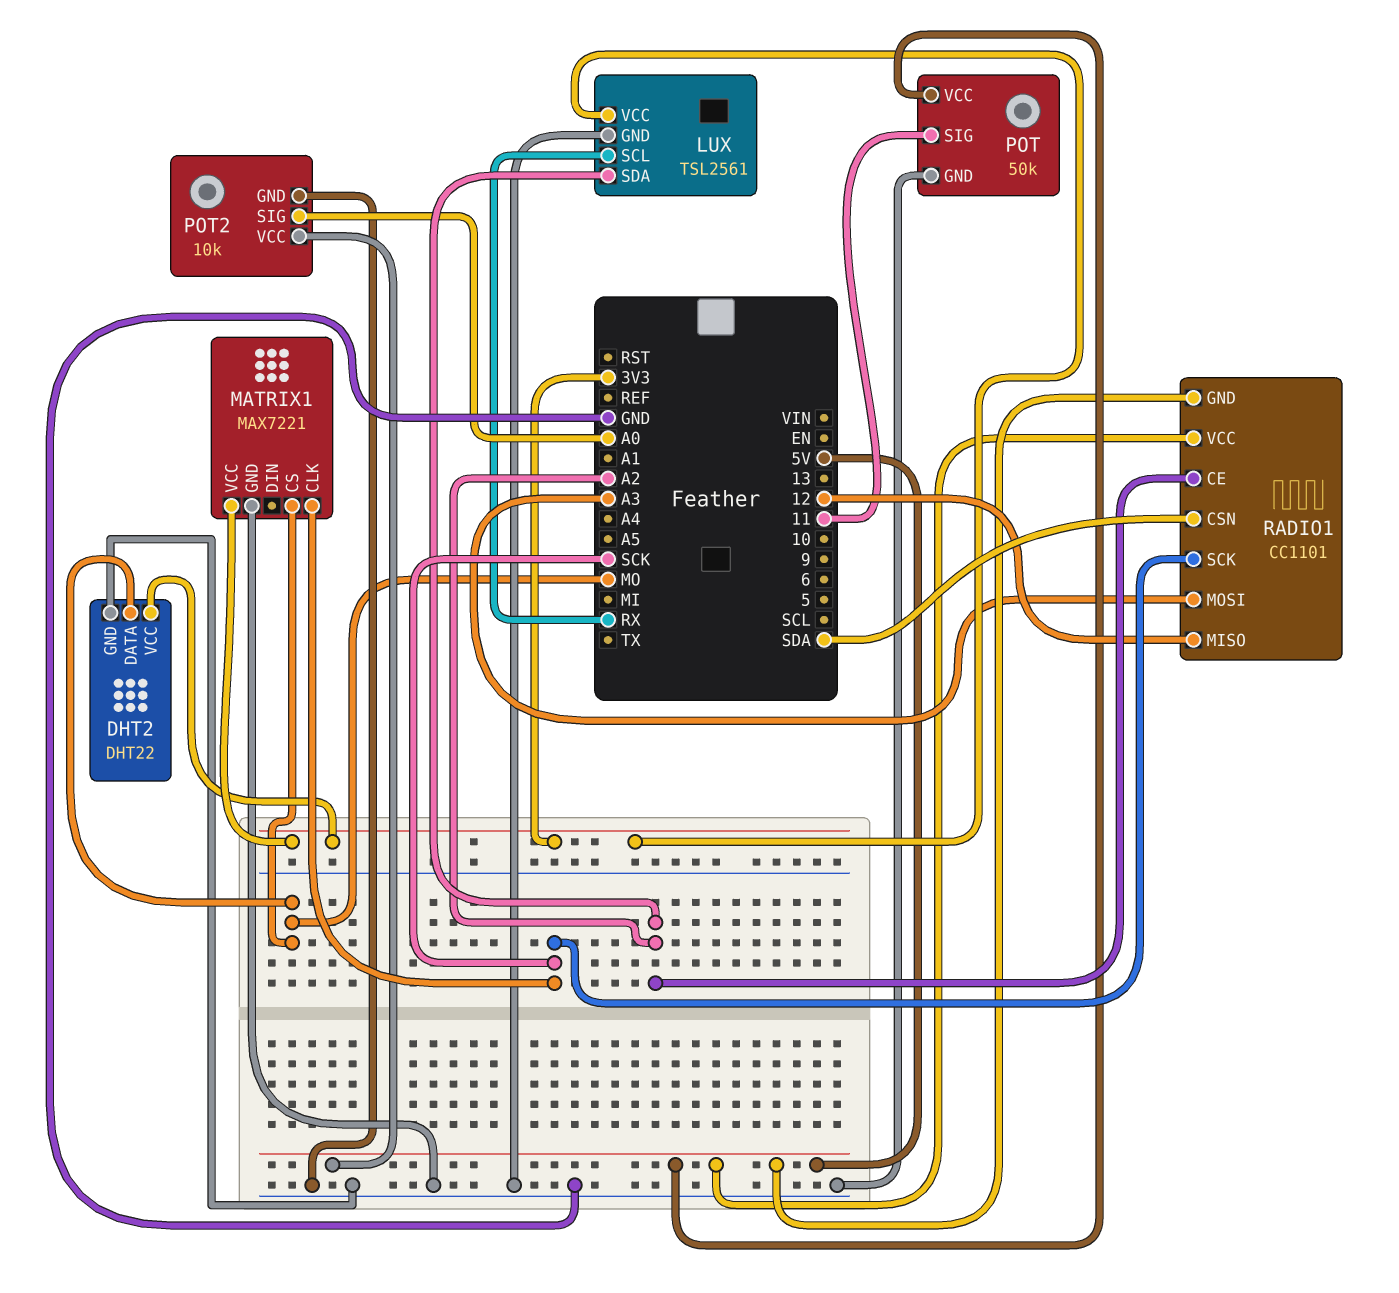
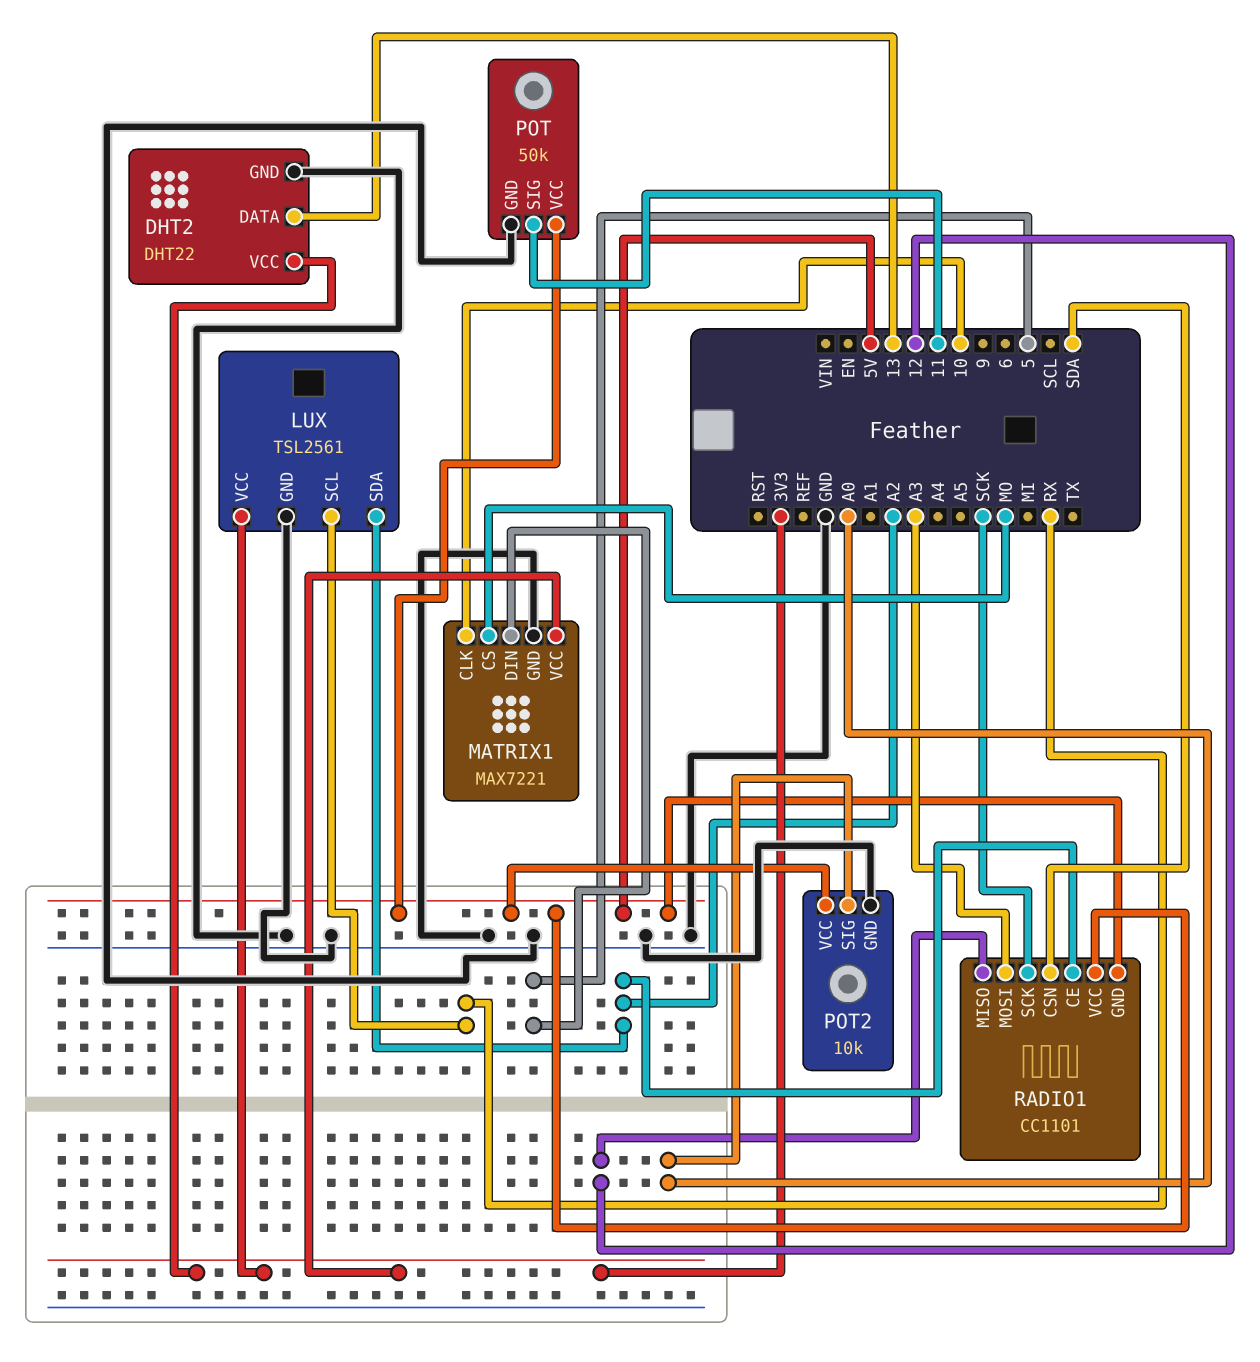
DHT2 pin DATA: MO -> 13
MATRIX1 pin CLK: SCK -> 10
MATRIX1 pin DIN: none -> 5

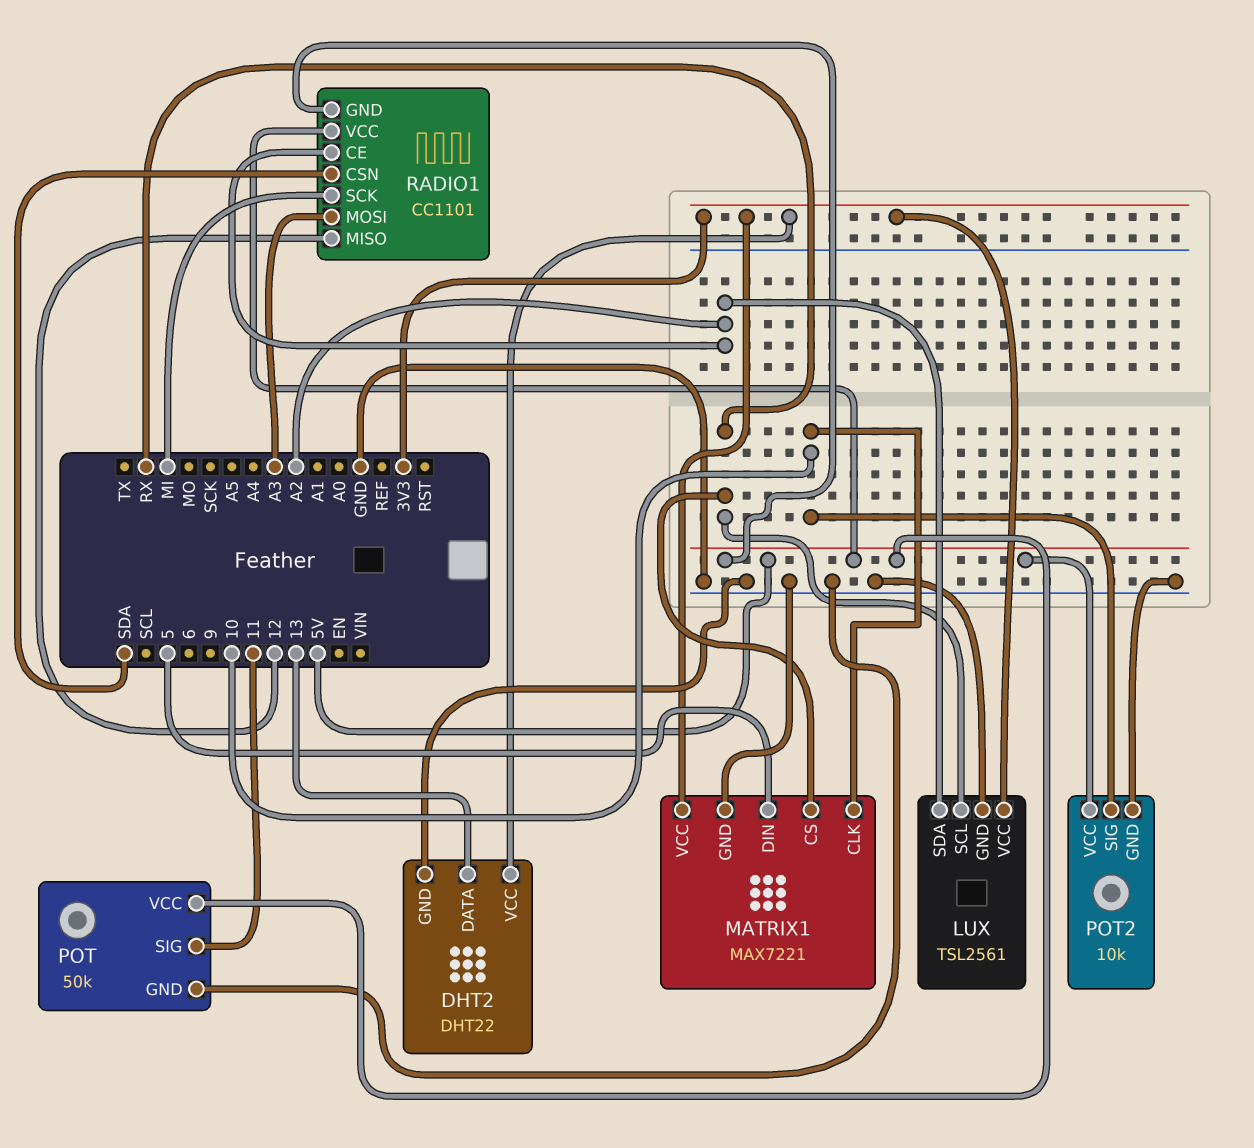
MATRIX1 pin CS: MO -> RX
POT2 pin SIG: A0 -> 10
RADIO1 pin SCK: SCK -> MI

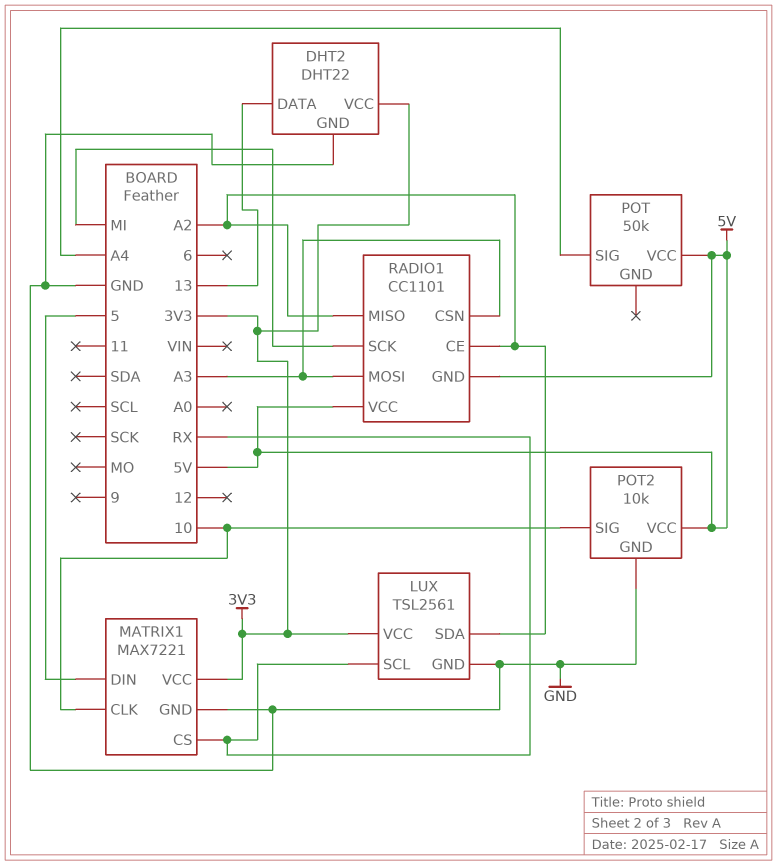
POT pin GND: GND -> none
POT pin SIG: 11 -> A4
RADIO1 pin CSN: SDA -> A3
RADIO1 pin MISO: 12 -> A2

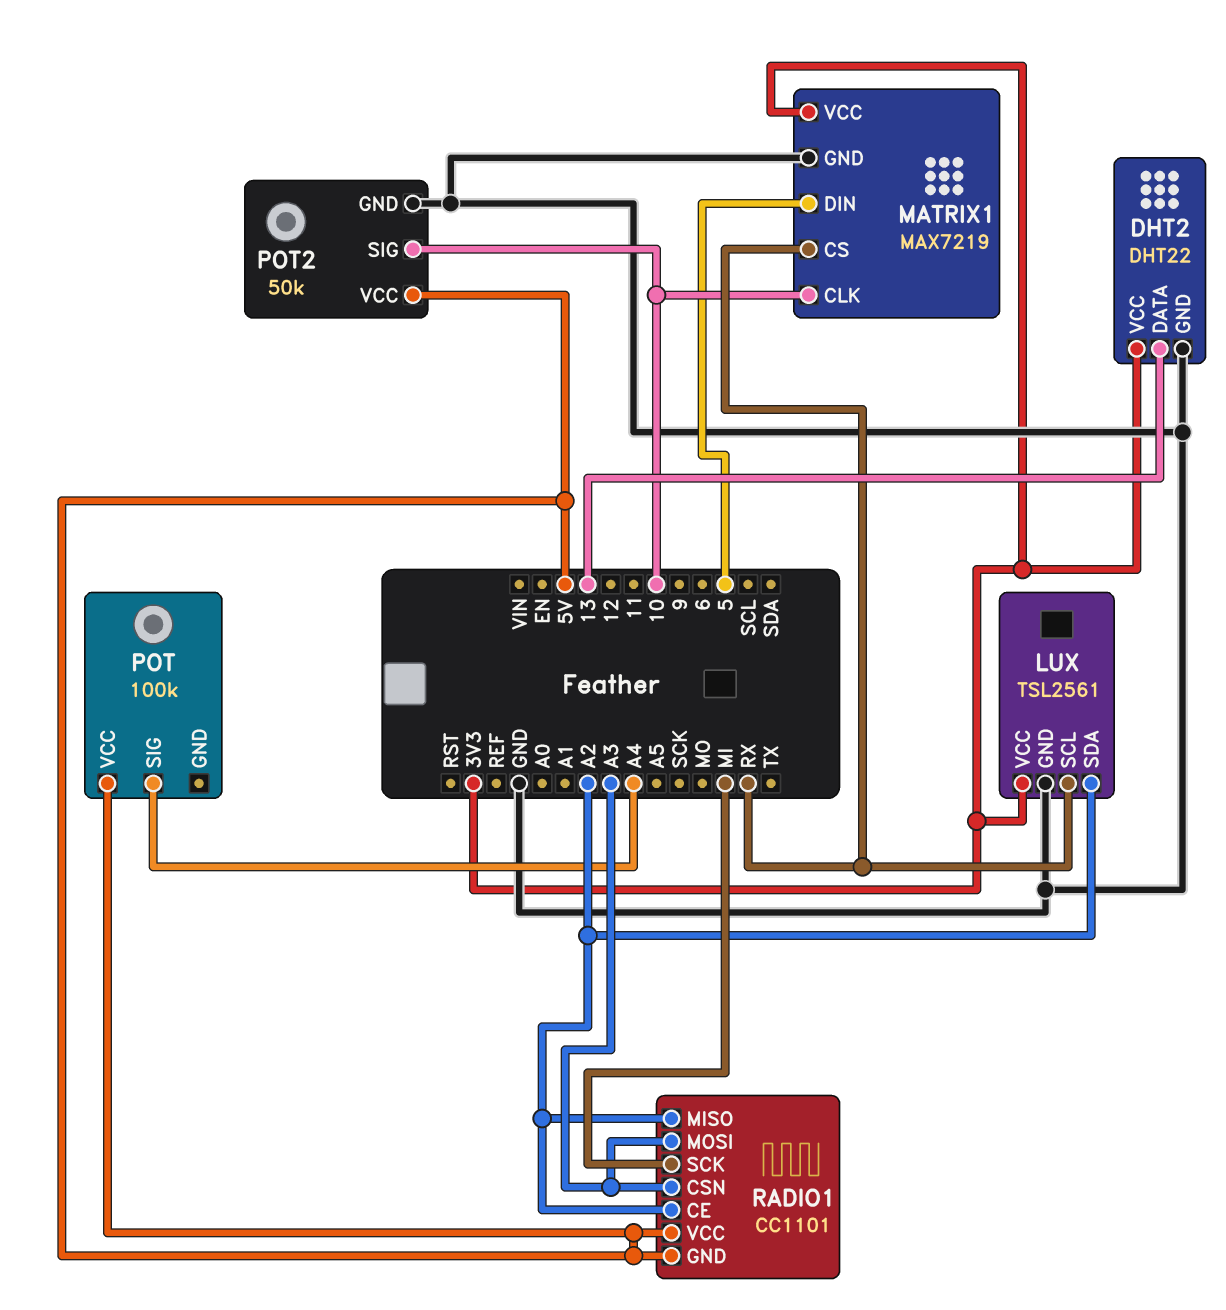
MATRIX1: MAX7221 -> MAX7219
POT: 50k -> 100k
POT2: 10k -> 50k

